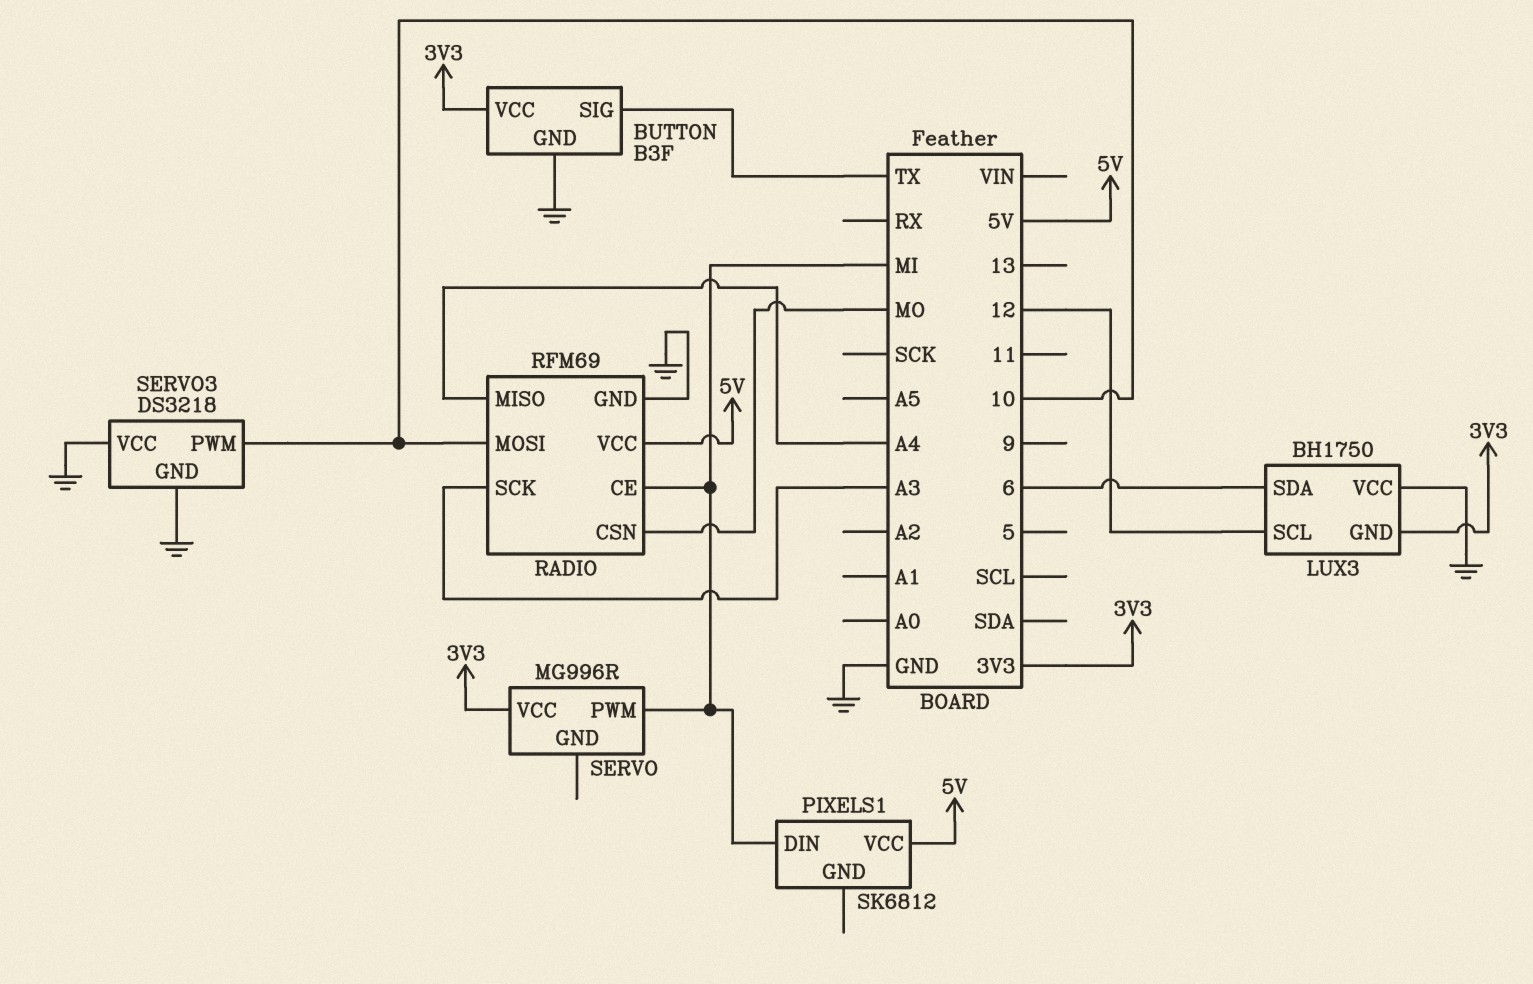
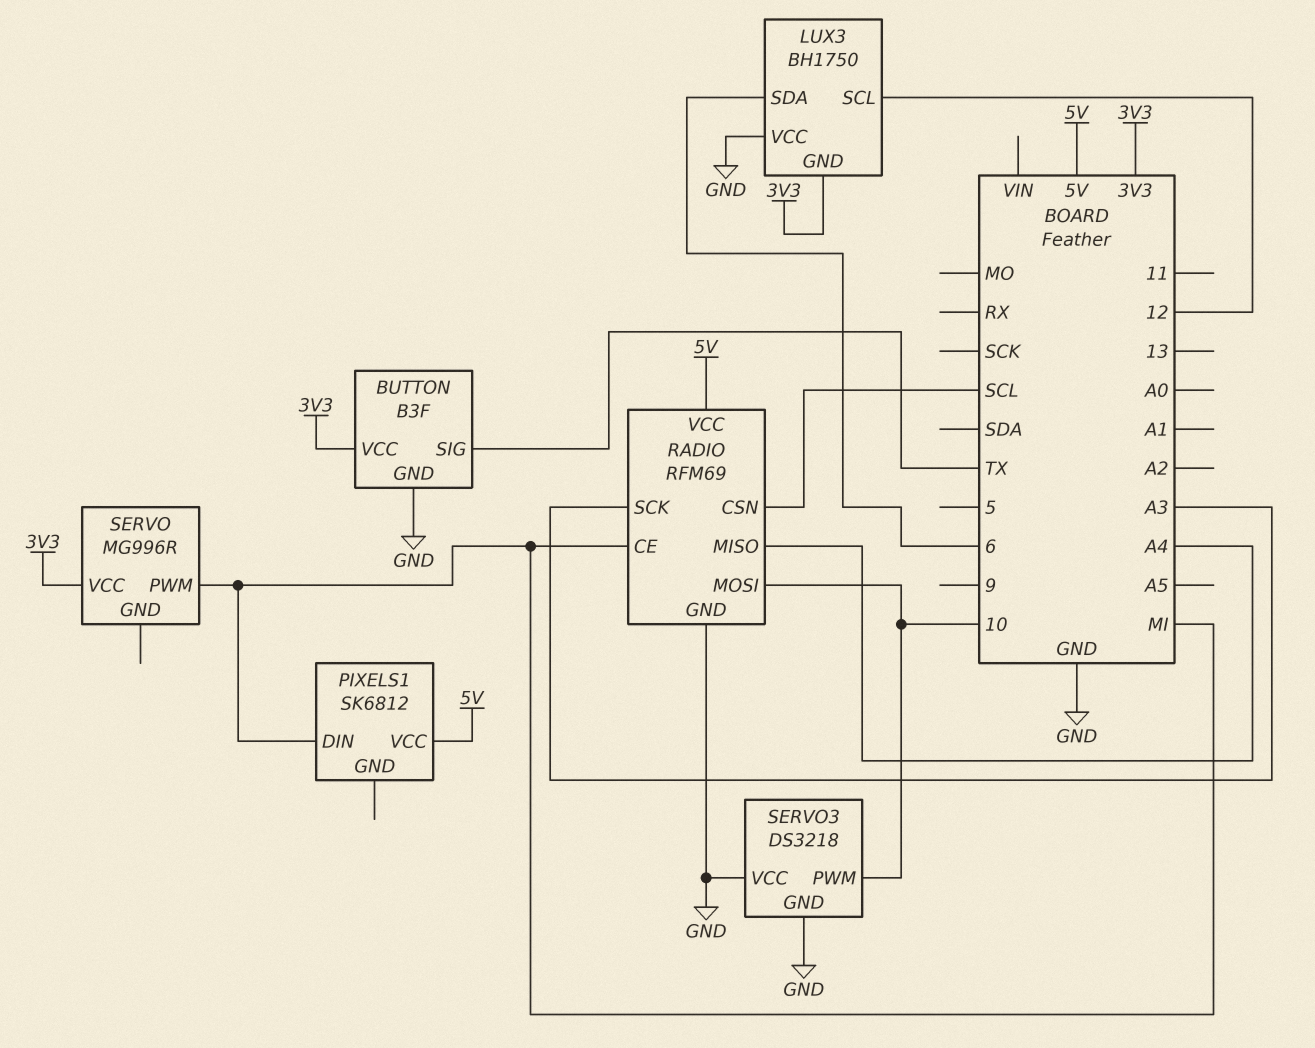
RADIO pin CSN: MO -> SCL

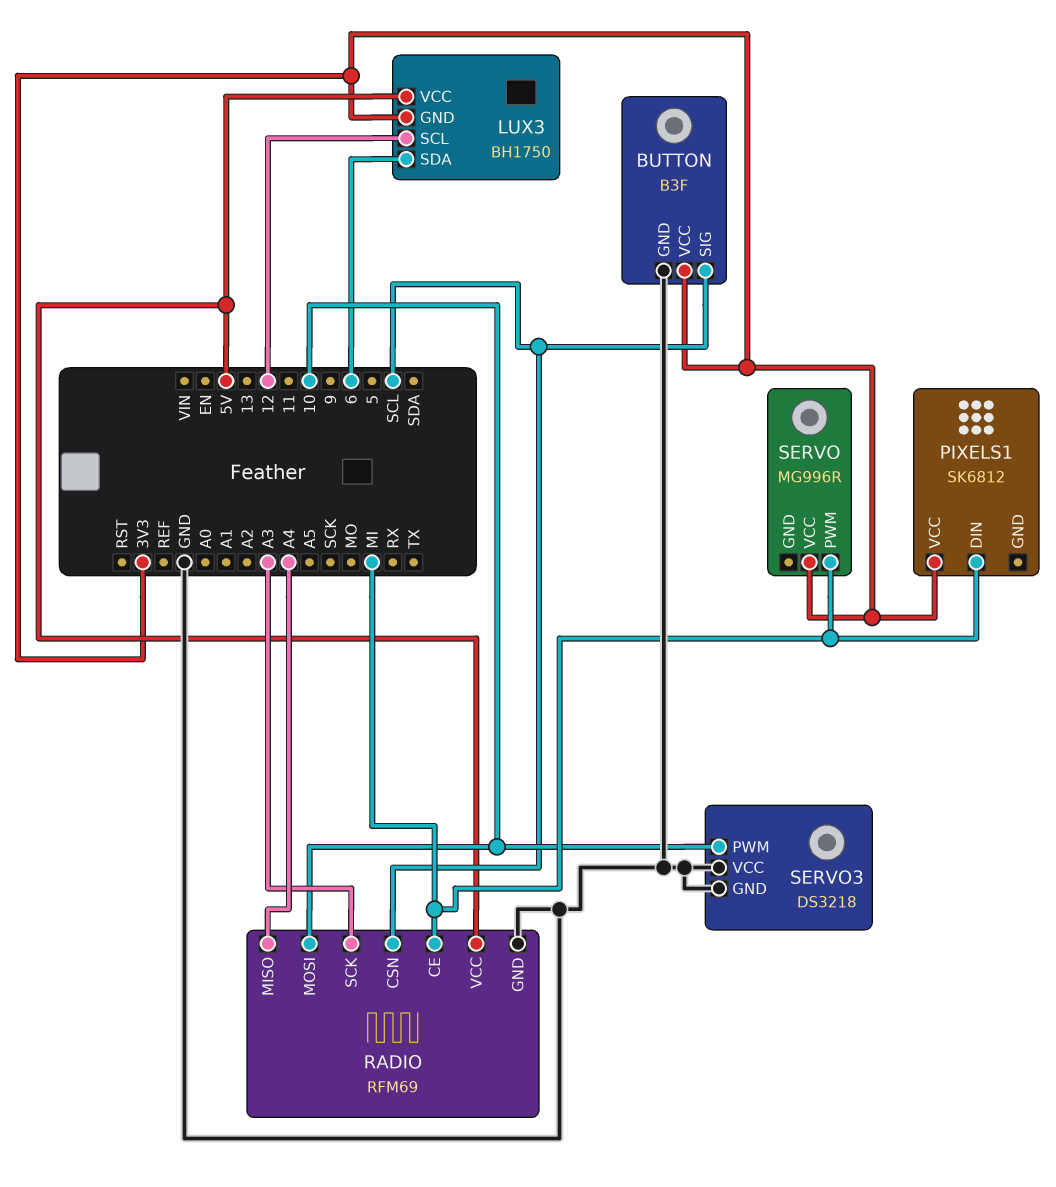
BUTTON pin SIG: TX -> SCL
LUX3 pin VCC: GND -> 5V
PIXELS1 pin VCC: 5V -> 3V3

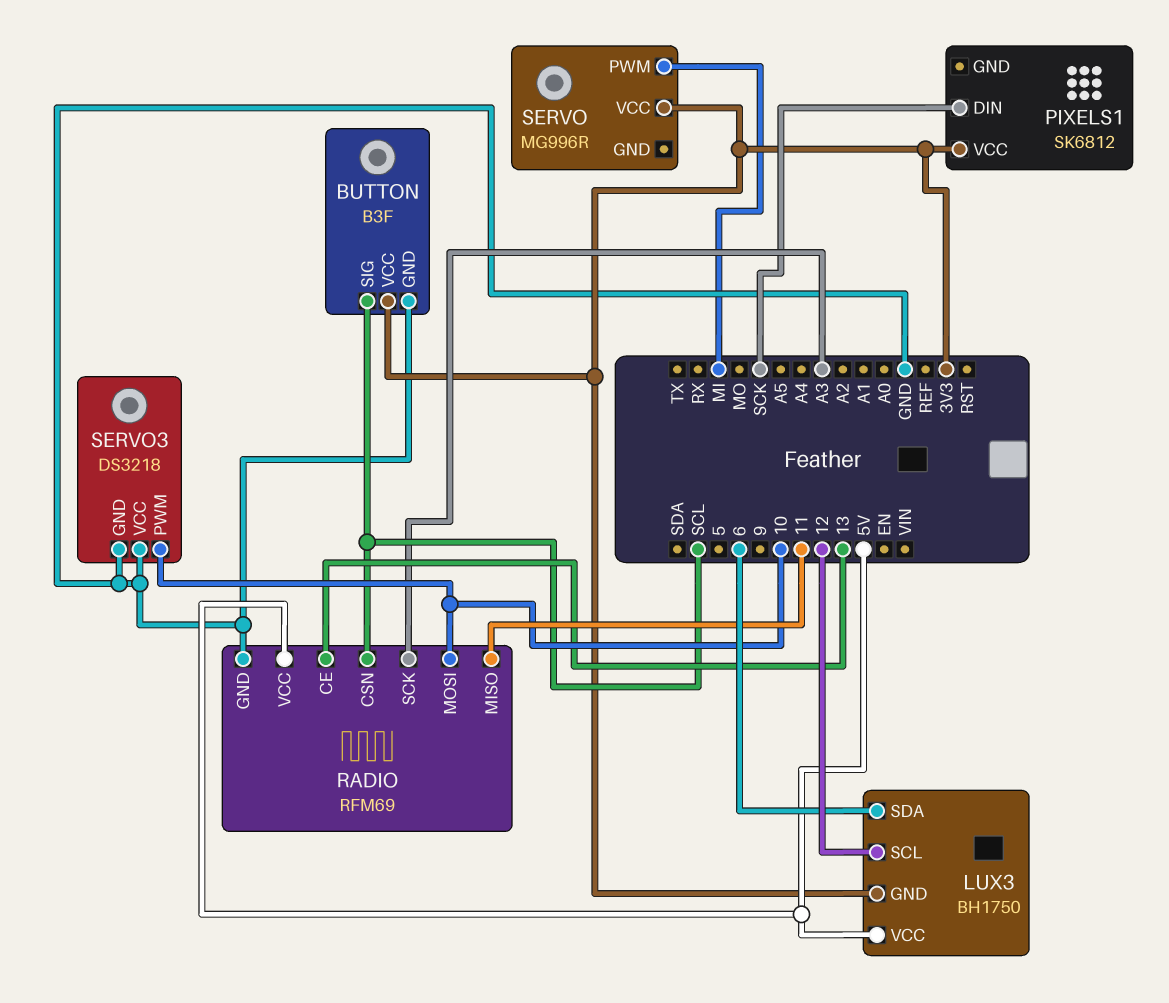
PIXELS1 pin DIN: MI -> SCK
RADIO pin CE: MI -> 13
RADIO pin MISO: A4 -> 11

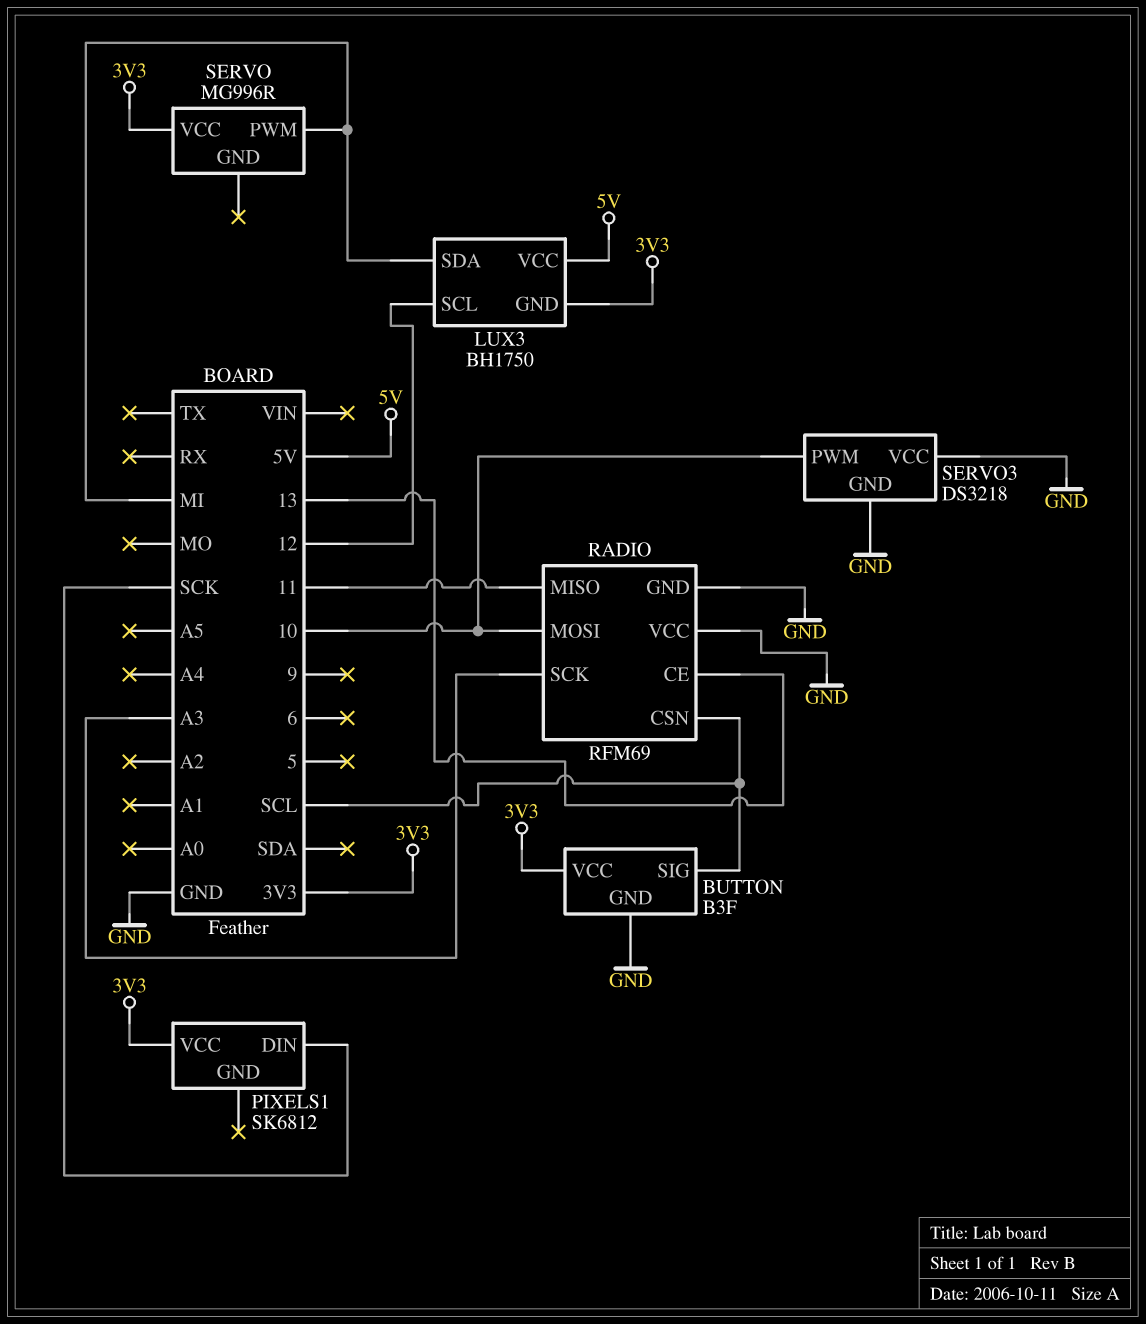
LUX3 pin SDA: 6 -> MI
RADIO pin VCC: 5V -> GND

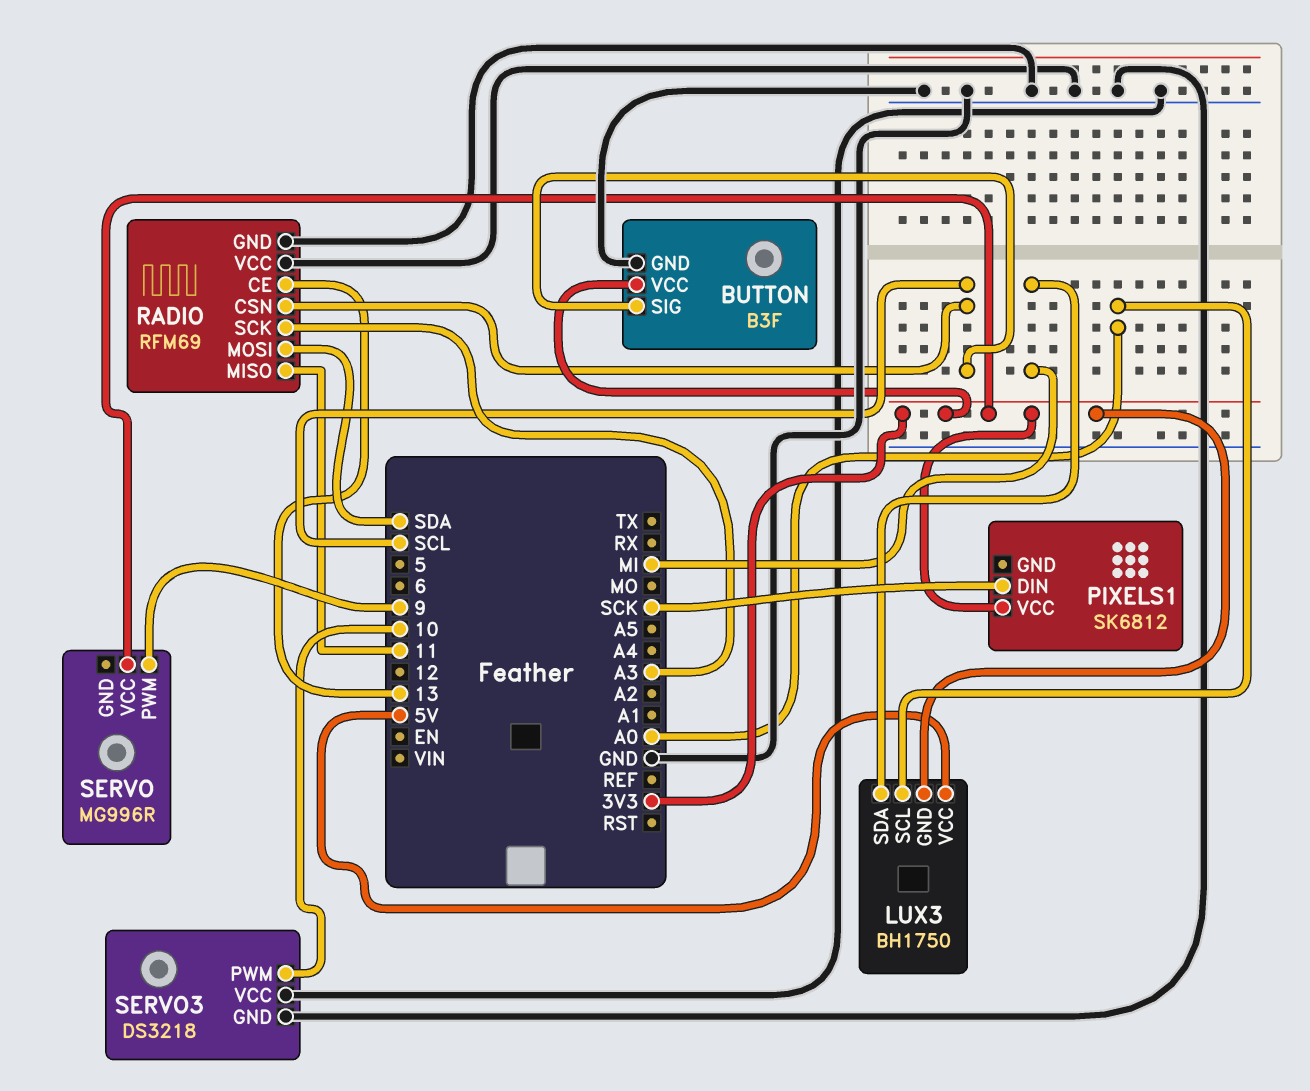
LUX3 pin SCL: 12 -> A0
RADIO pin MOSI: 10 -> SDA
SERVO pin PWM: MI -> 9

